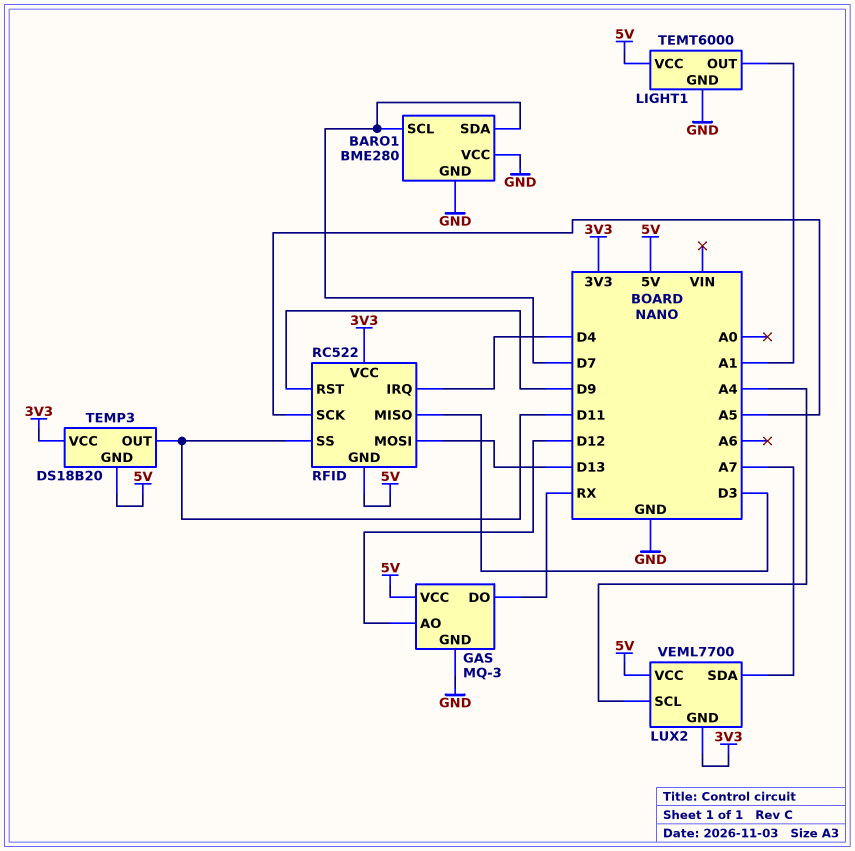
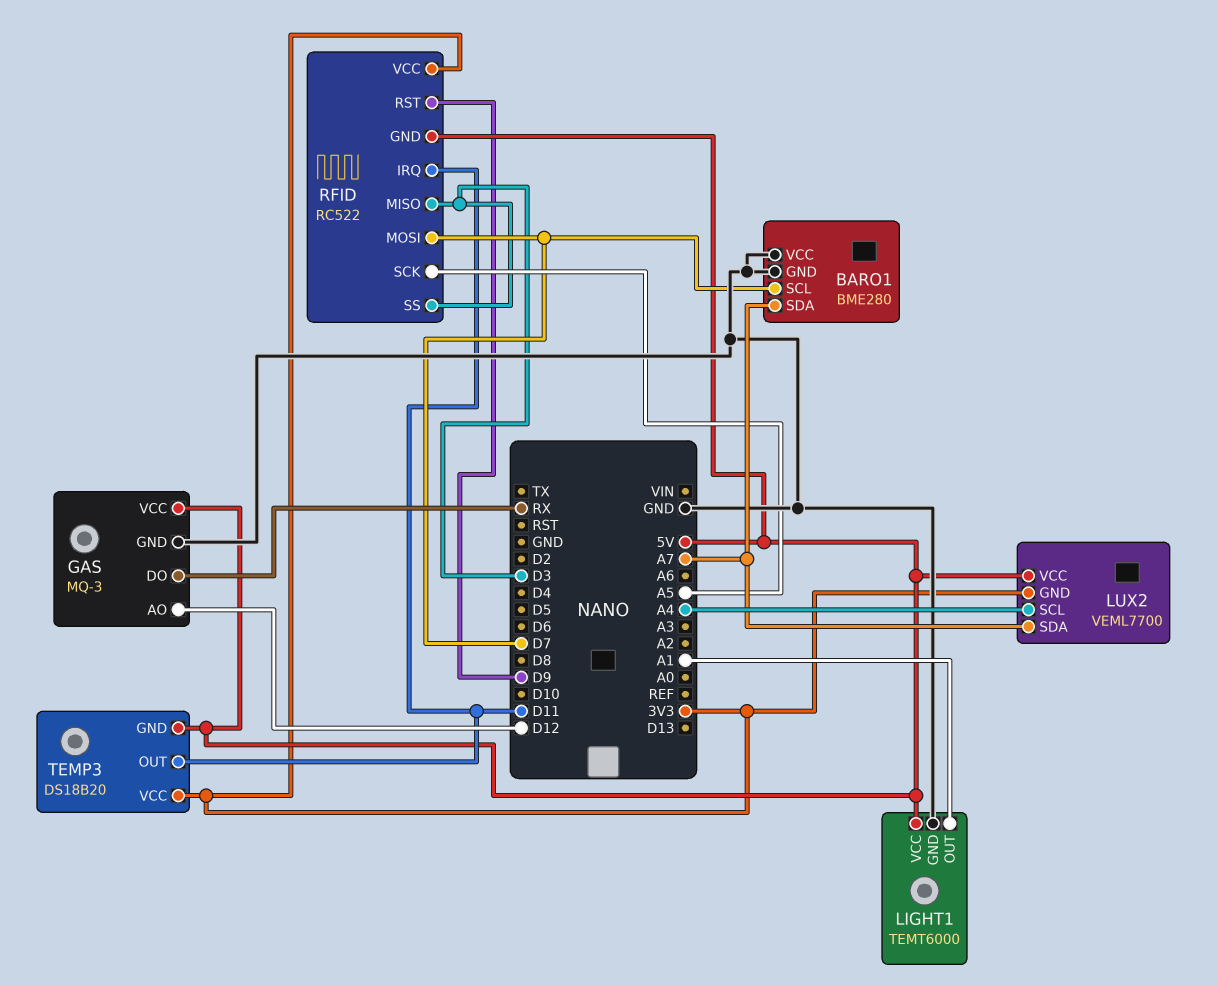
BARO1 pin SDA: D7 -> A7
RFID pin IRQ: D4 -> D11
RFID pin MOSI: D13 -> D7
RFID pin SS: D11 -> D3

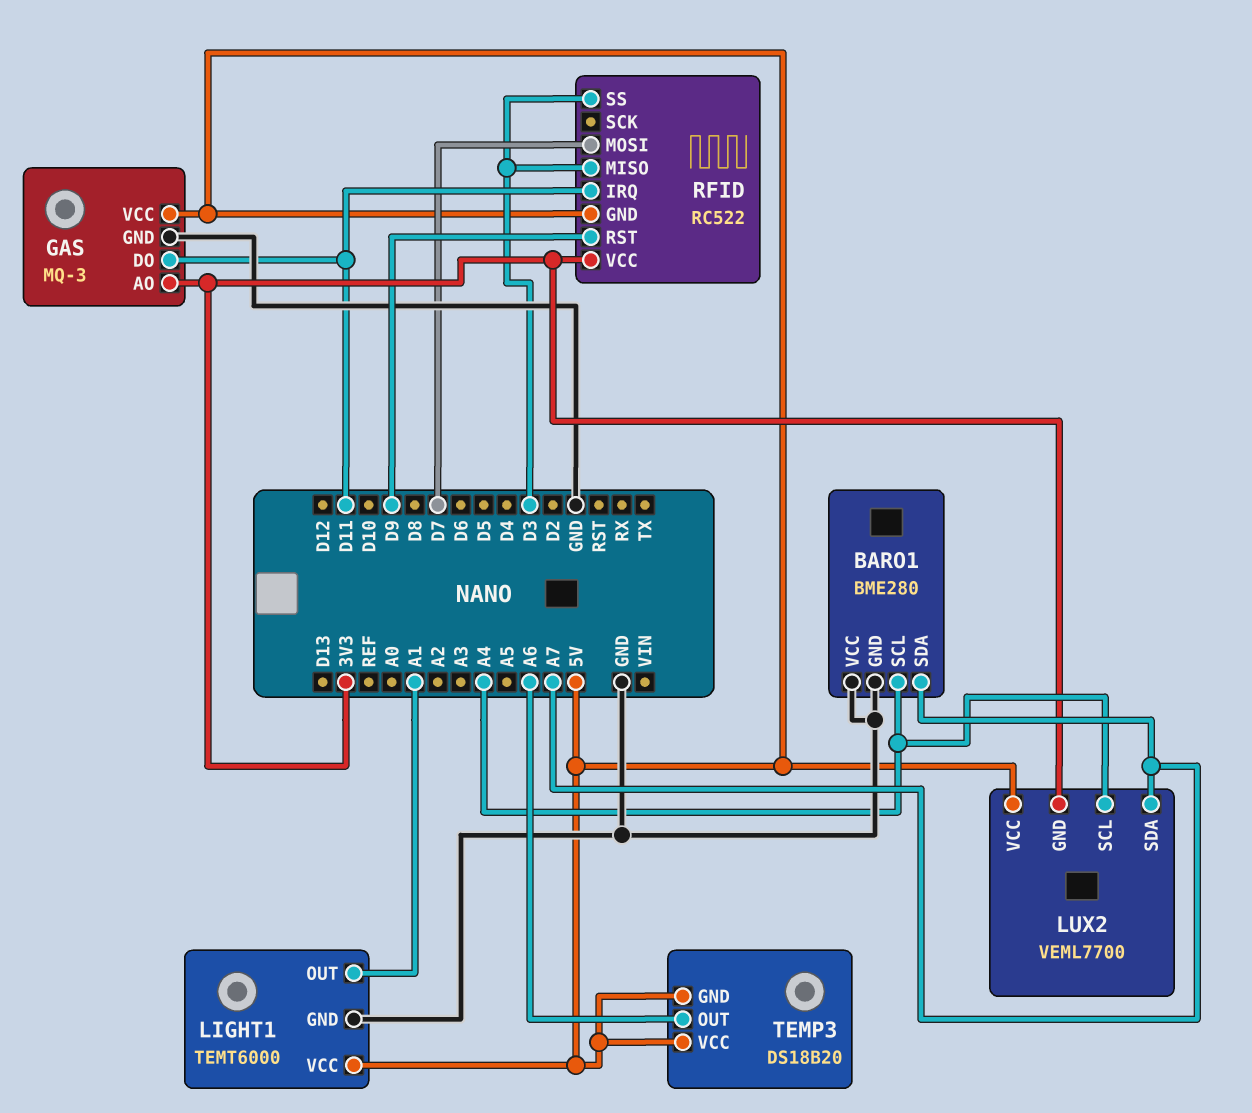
BARO1 pin SCL: D7 -> A4
GAS pin AO: D12 -> 3V3
GAS pin DO: RX -> D11
RFID pin SCK: A5 -> none
TEMP3 pin OUT: D11 -> A6
TEMP3 pin VCC: 3V3 -> 5V

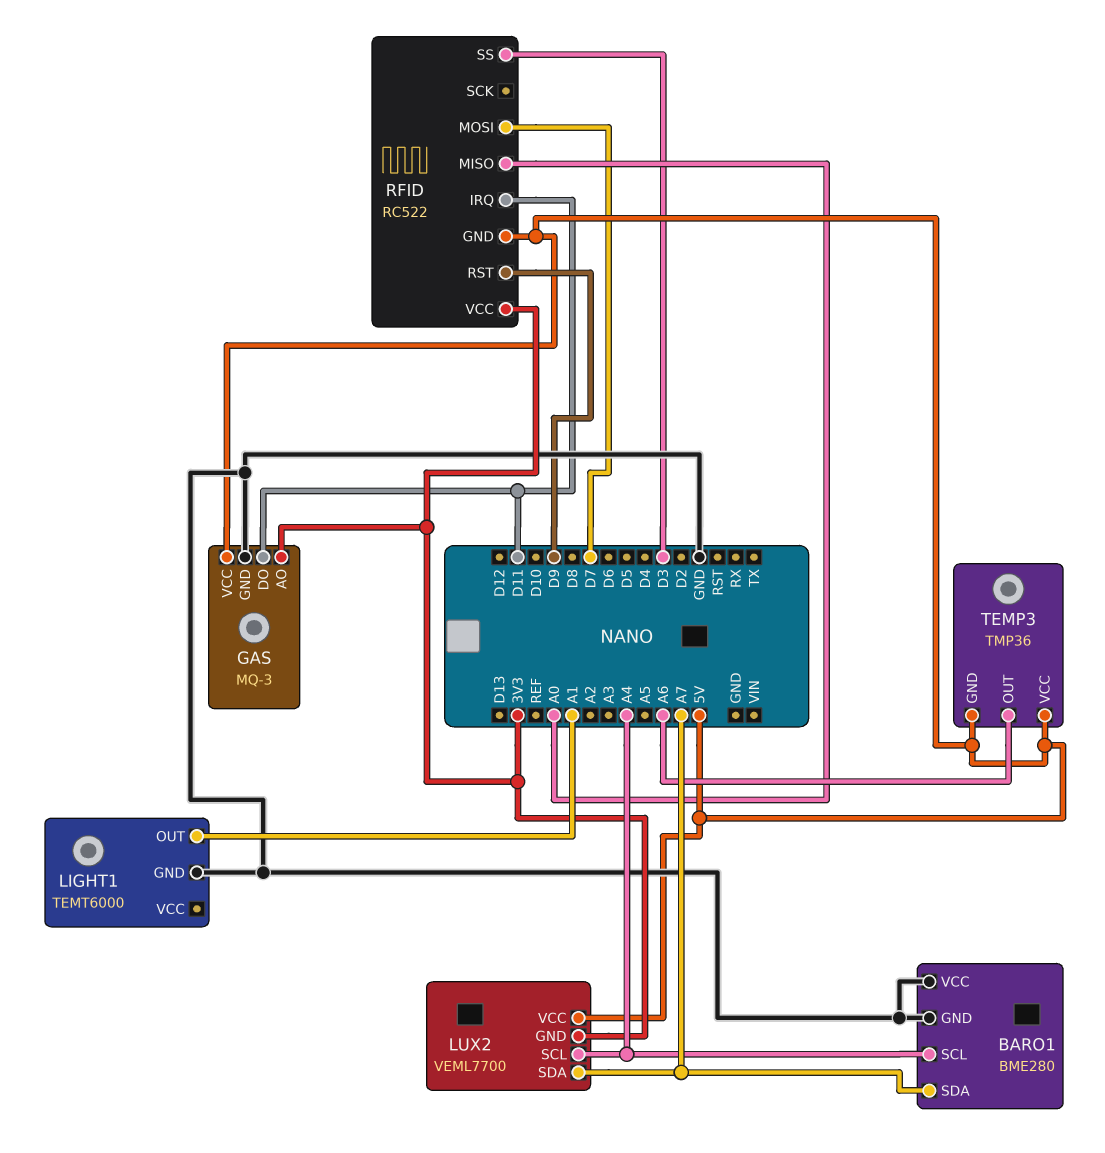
LIGHT1 pin VCC: 5V -> none
RFID pin MISO: D3 -> A0
TEMP3: DS18B20 -> TMP36

